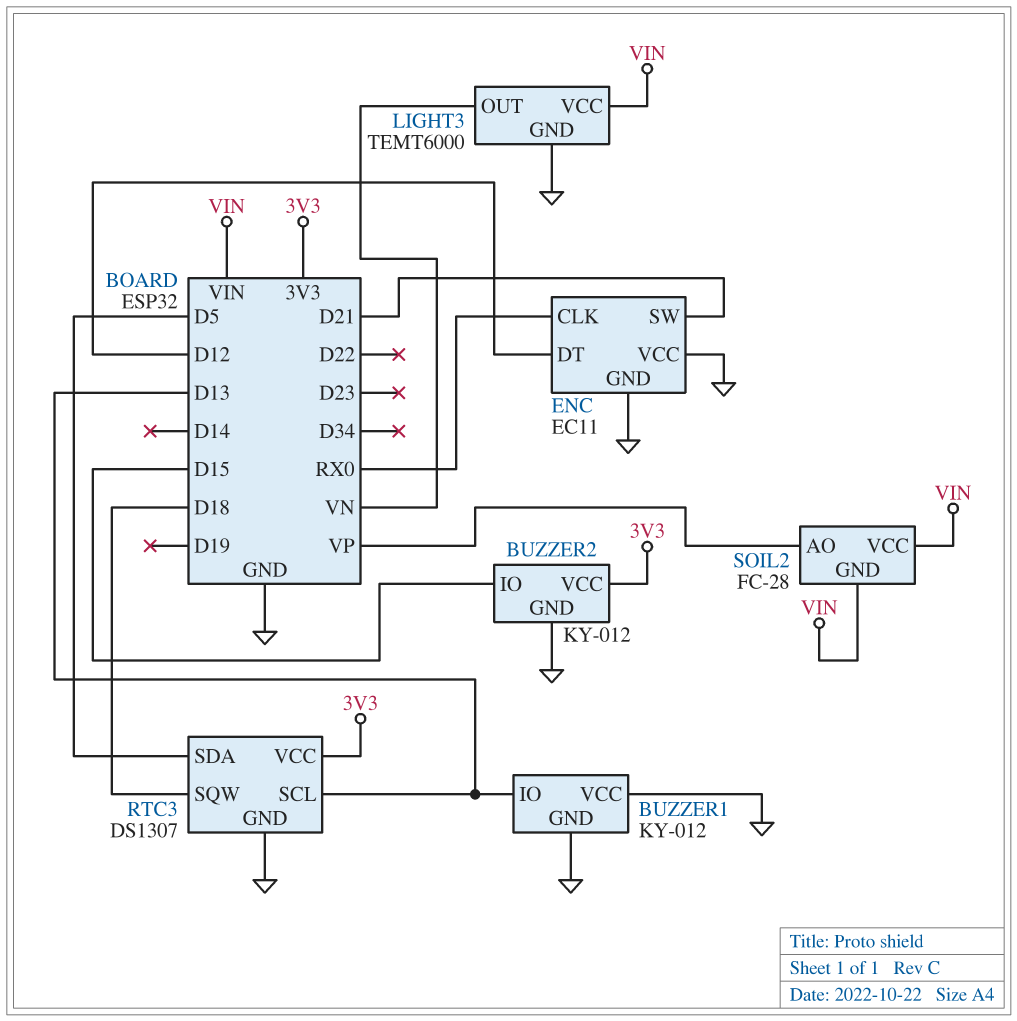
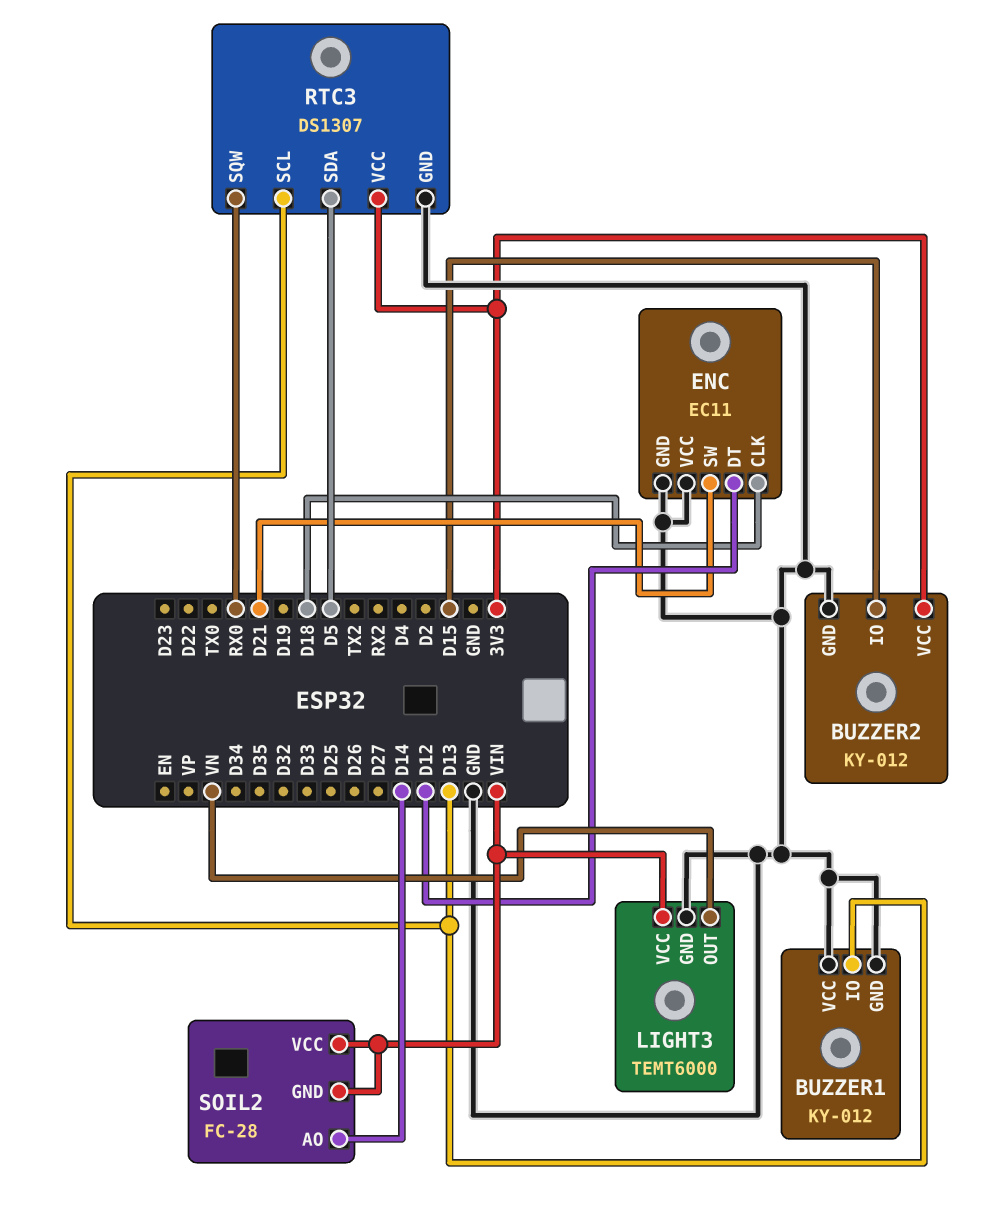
ENC pin CLK: RX0 -> D18
RTC3 pin SQW: D18 -> RX0
SOIL2 pin AO: VP -> D14

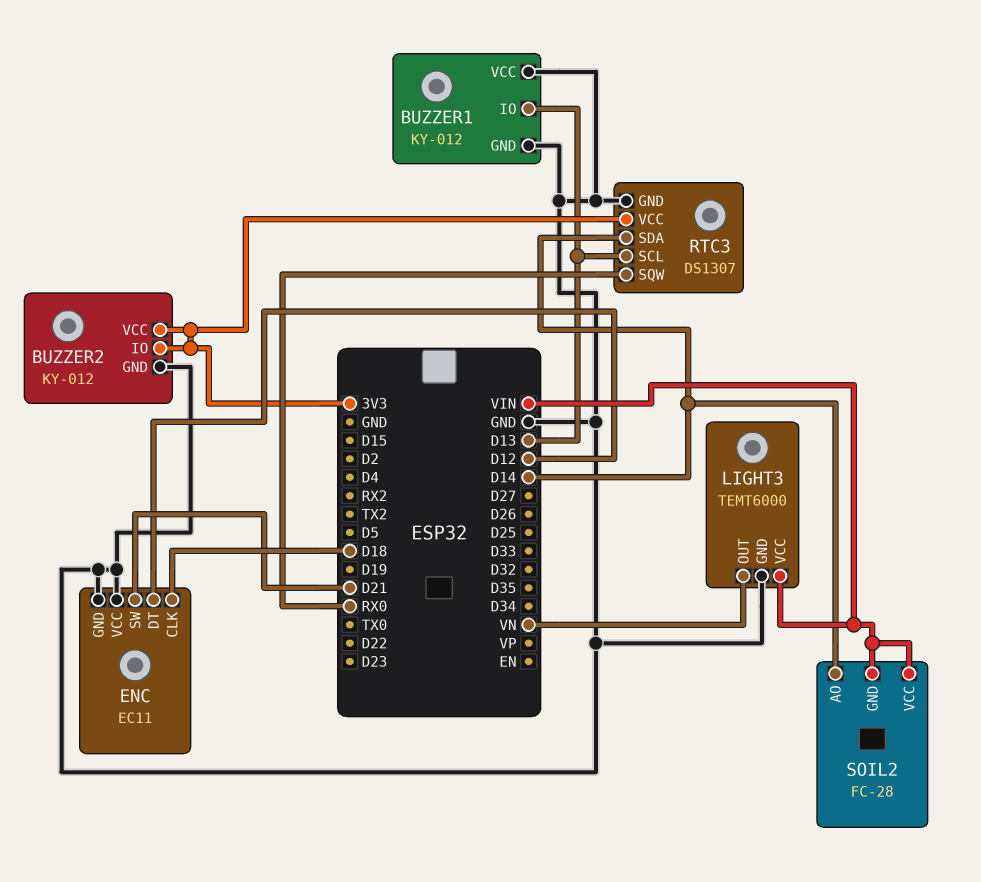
BUZZER2 pin IO: D15 -> 3V3
RTC3 pin SDA: D5 -> D14

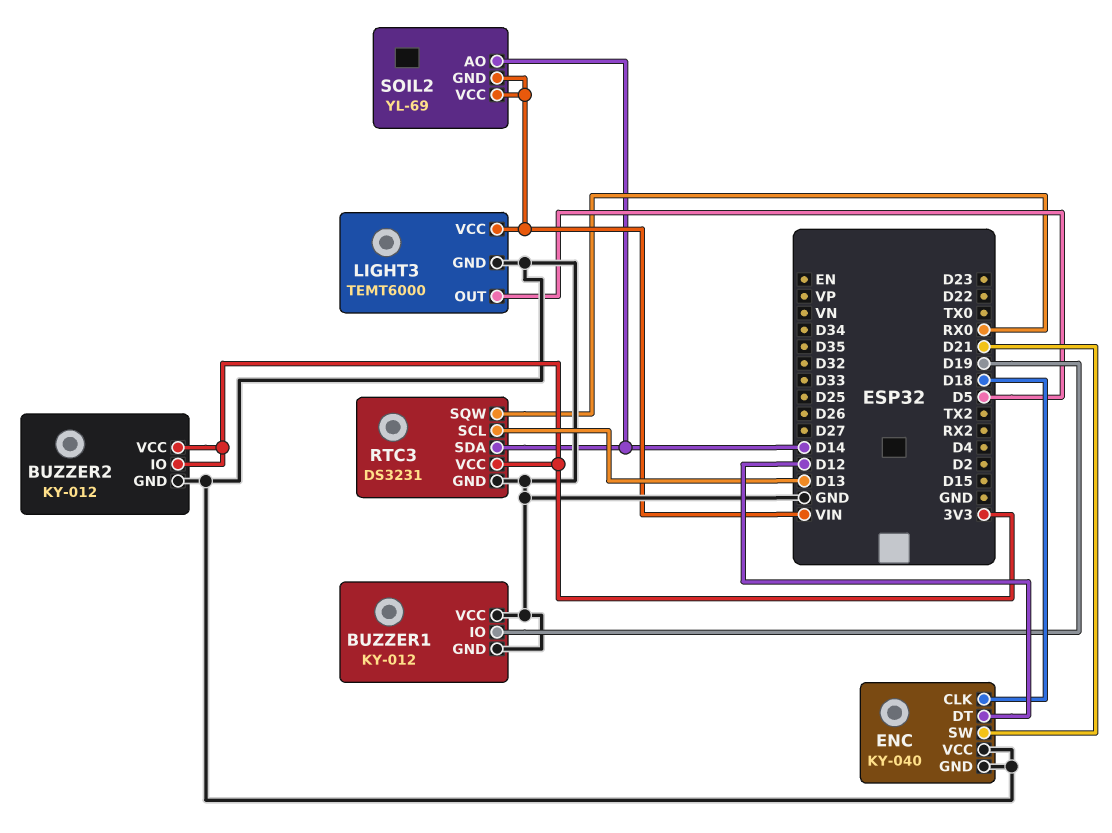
BUZZER1 pin IO: D13 -> D19
ENC: EC11 -> KY-040
LIGHT3 pin OUT: VN -> D5
RTC3: DS1307 -> DS3231
SOIL2: FC-28 -> YL-69

